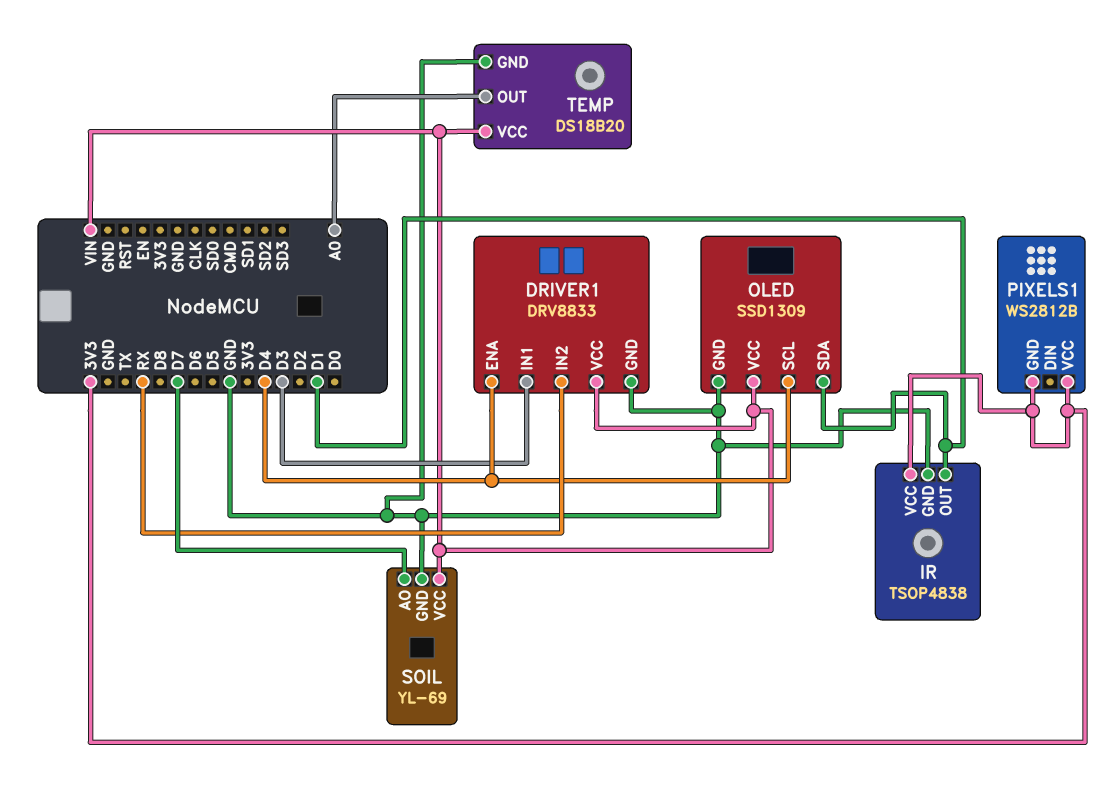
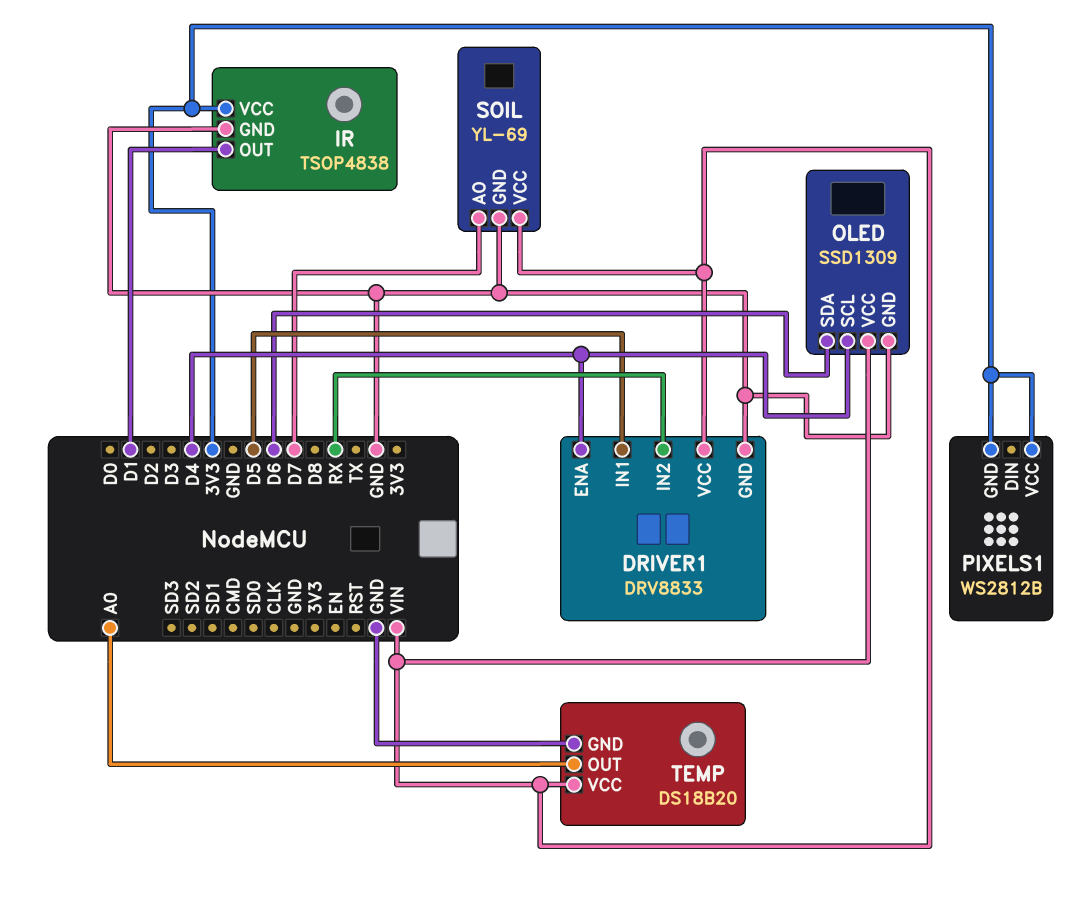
DRIVER1 pin IN1: D3 -> D5
OLED pin SDA: D1 -> D6

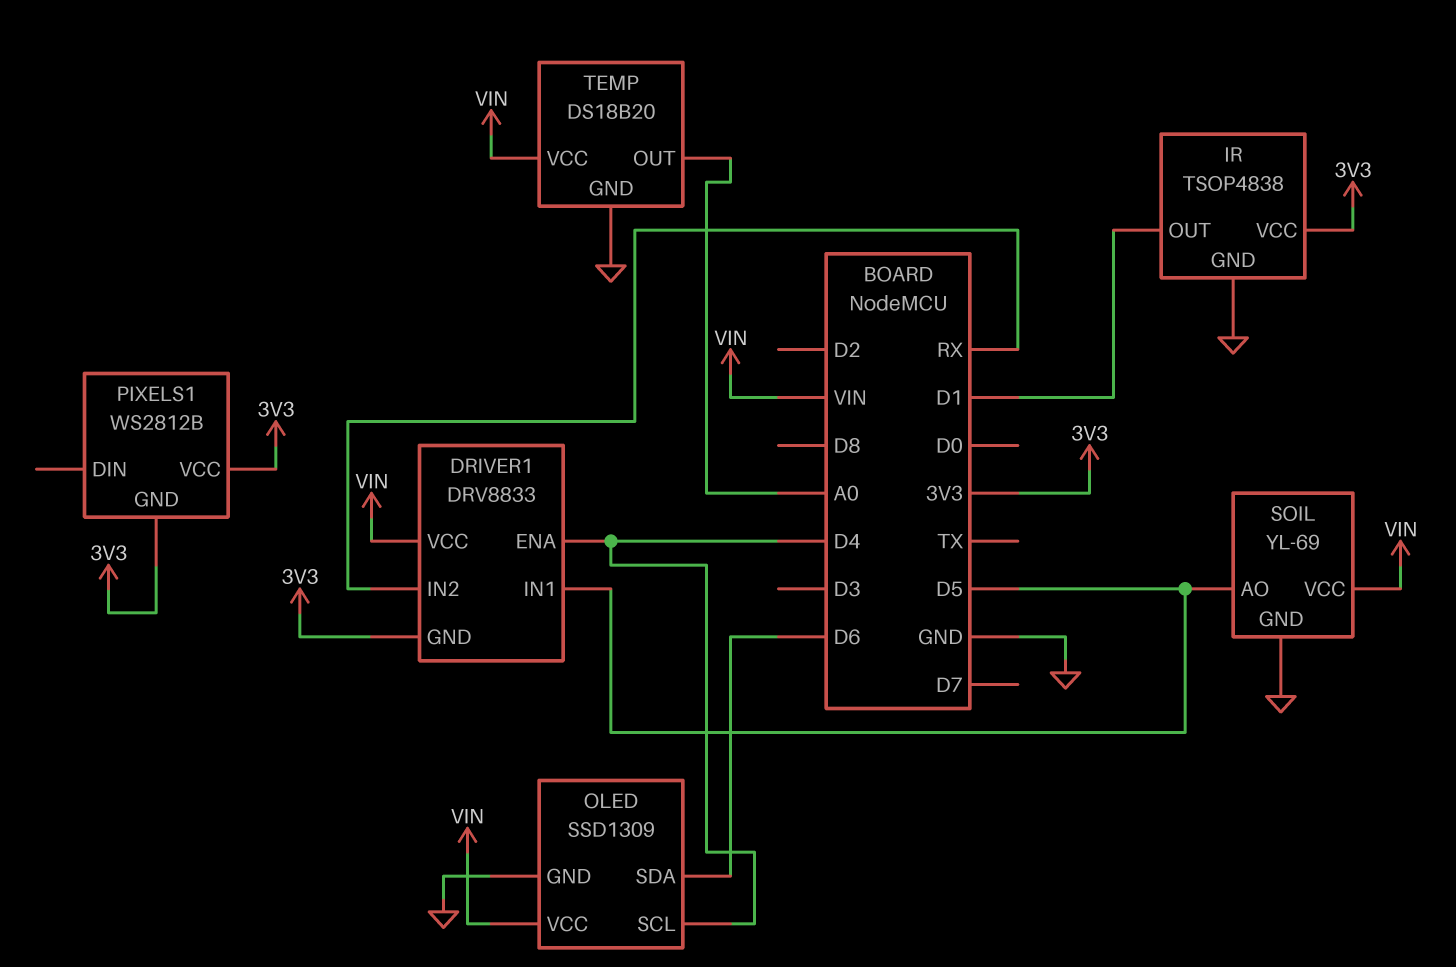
DRIVER1 pin GND: GND -> 3V3
SOIL pin AO: D7 -> D5

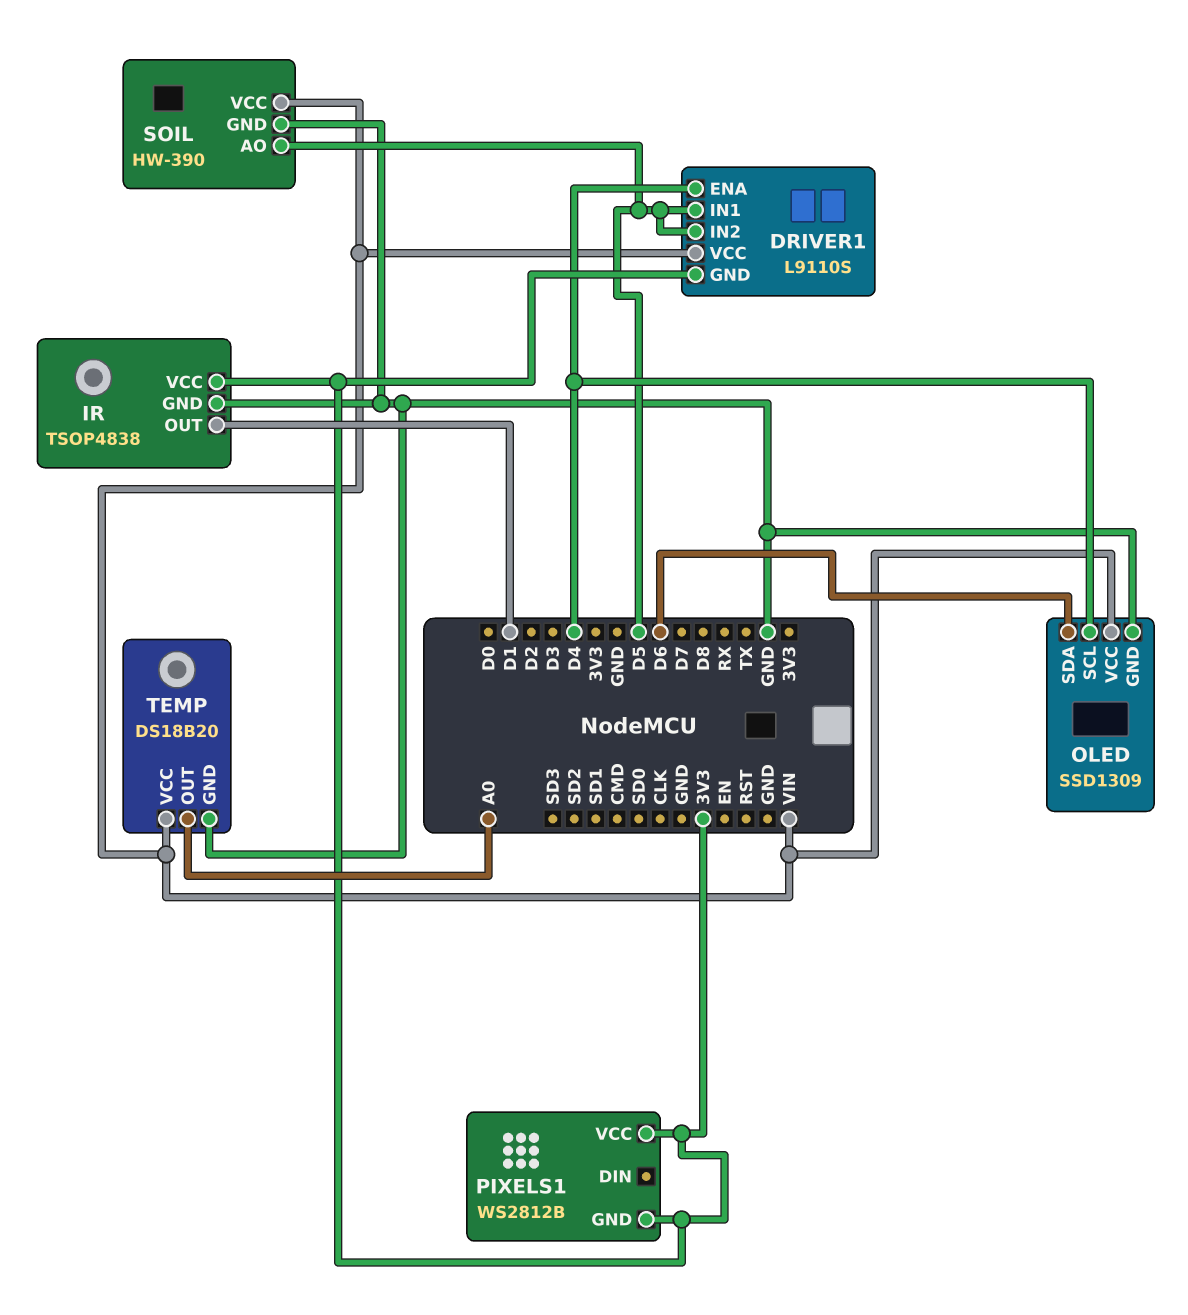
DRIVER1: DRV8833 -> L9110S
DRIVER1 pin IN2: RX -> D5
SOIL: YL-69 -> HW-390

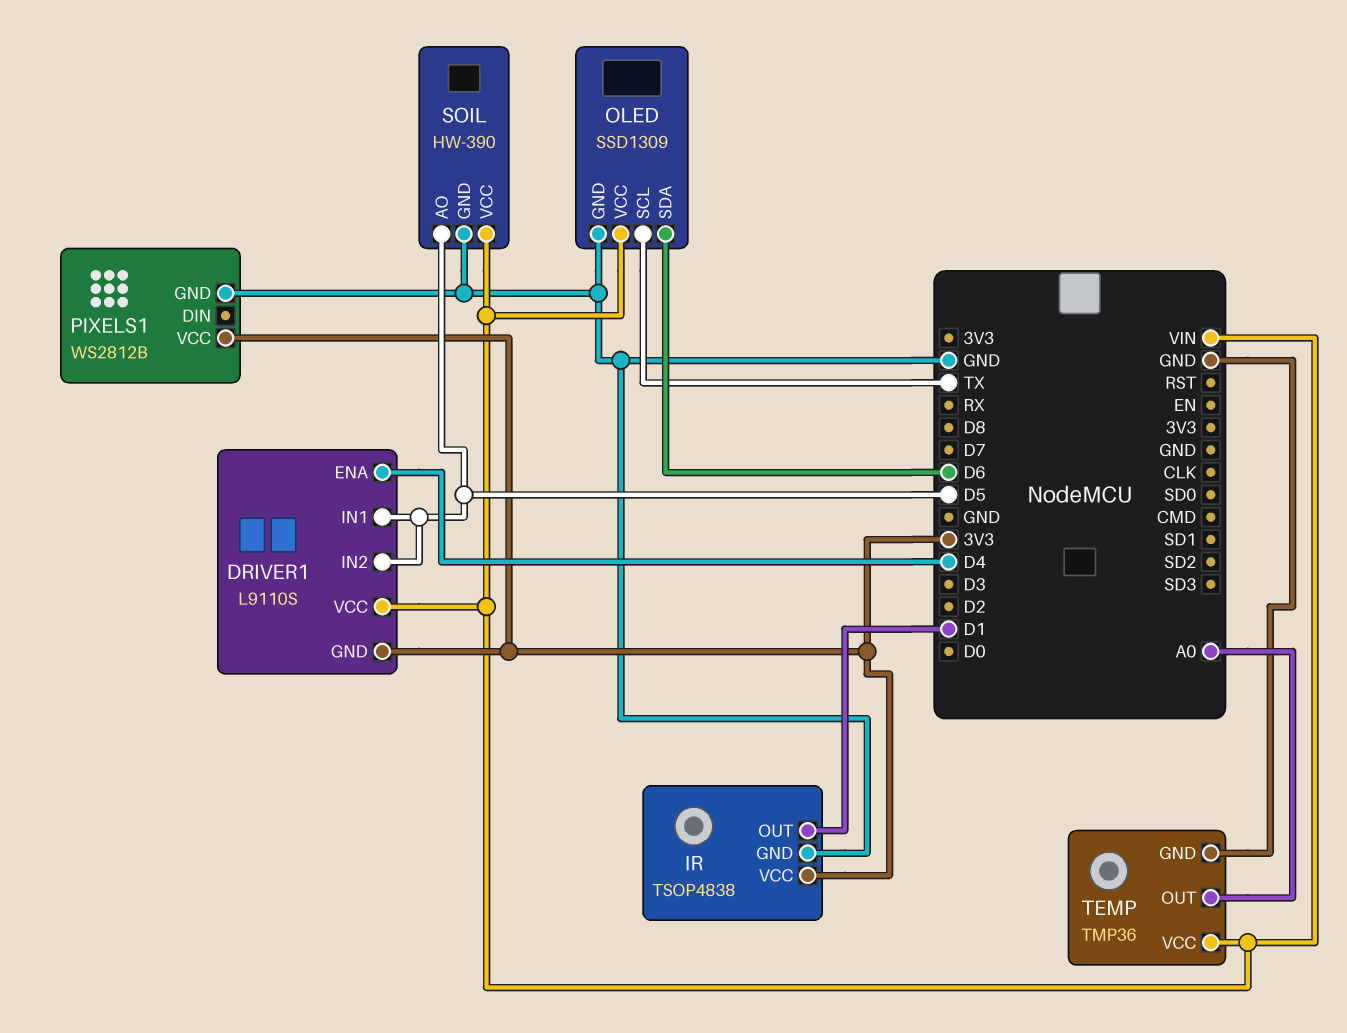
OLED pin SCL: D4 -> TX
PIXELS1 pin GND: 3V3 -> GND
TEMP: DS18B20 -> TMP36

